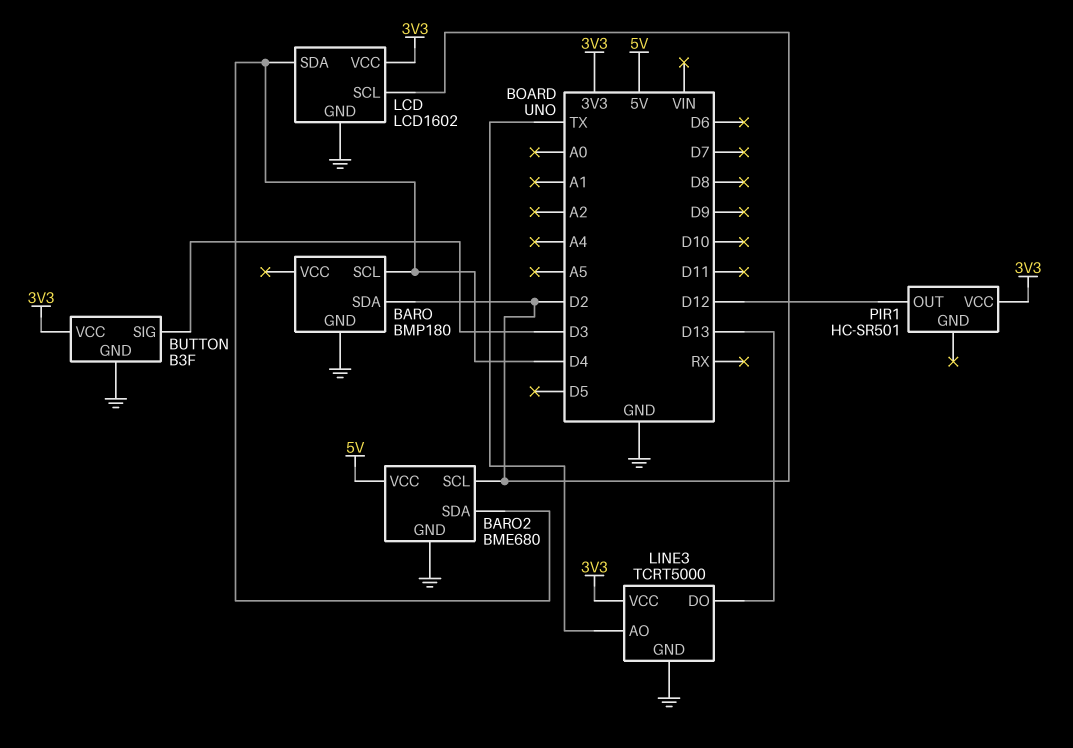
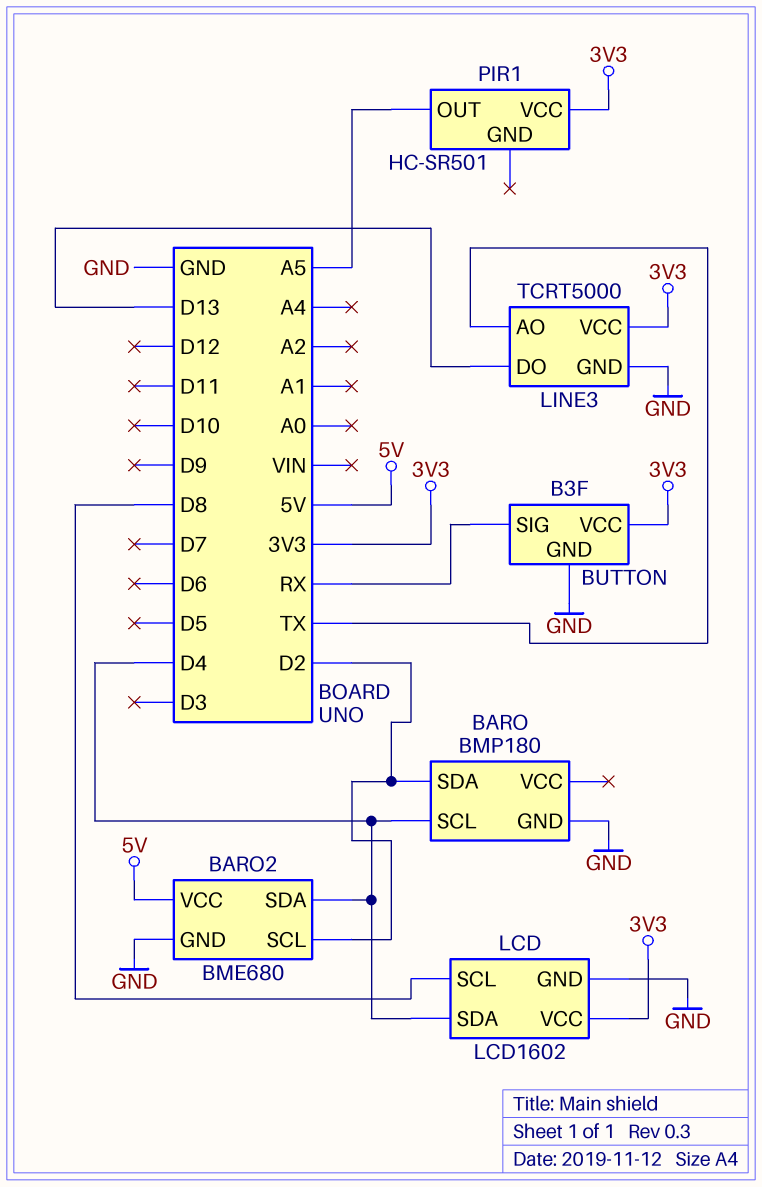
BUTTON pin SIG: D3 -> RX
LCD pin SCL: D2 -> D8
PIR1 pin OUT: D12 -> A5

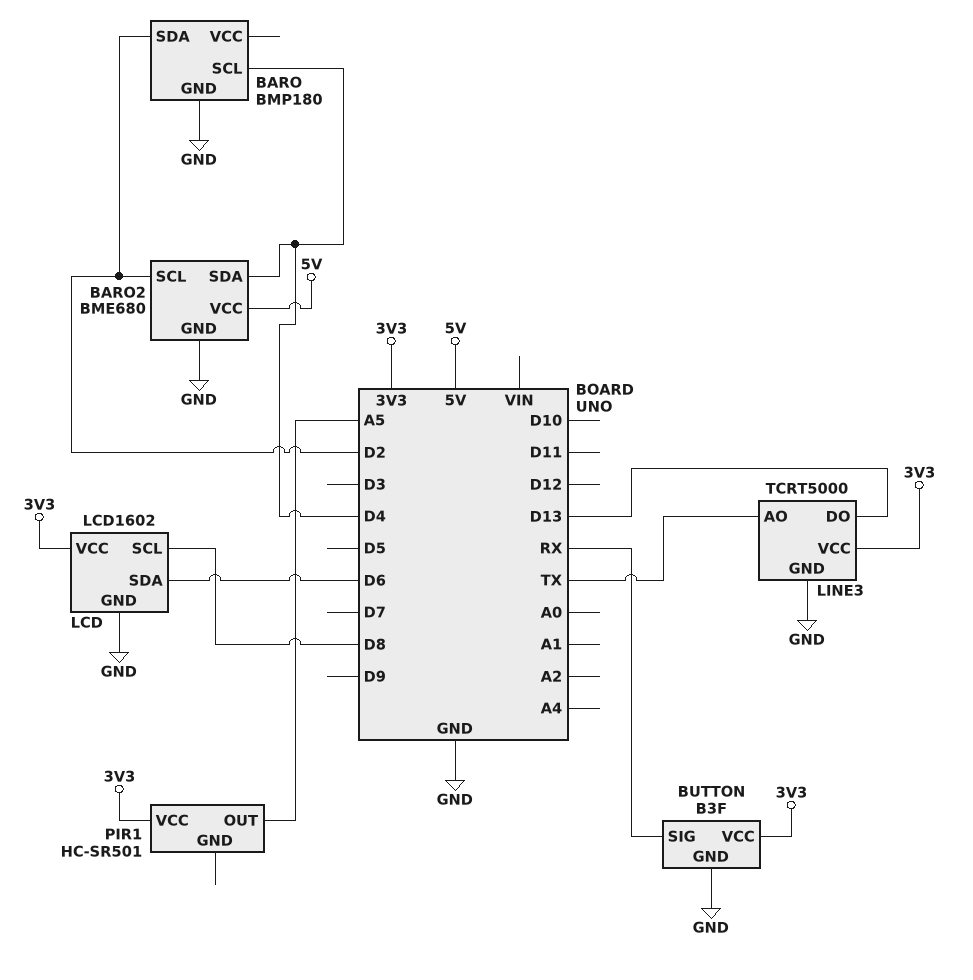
LCD pin SDA: D4 -> D6

